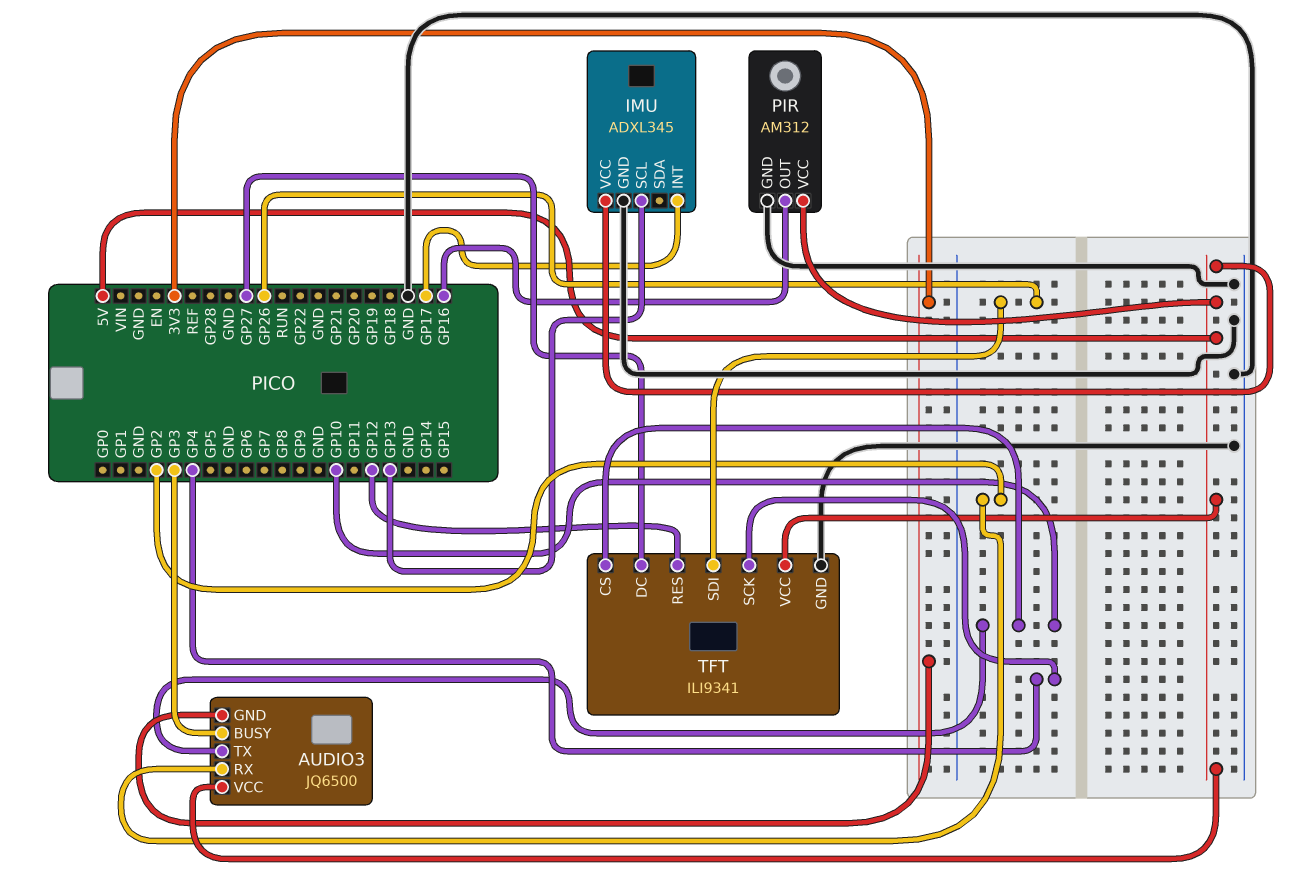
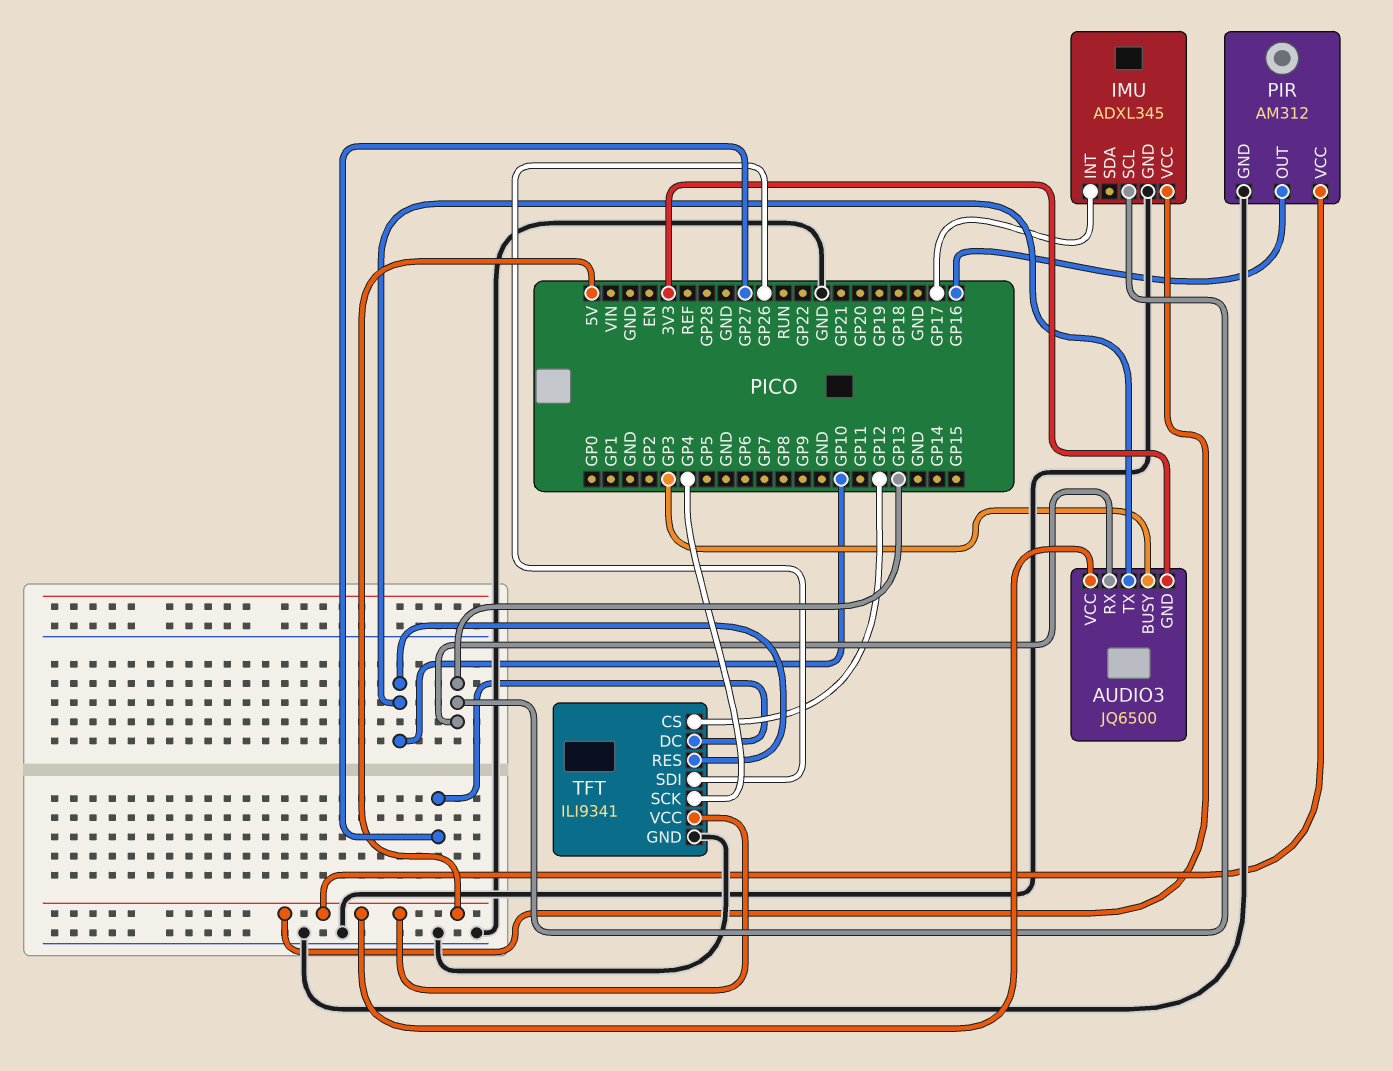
AUDIO3 pin RX: GP2 -> GP13
TFT pin CS: GP10 -> GP12
TFT pin RES: GP12 -> GP10

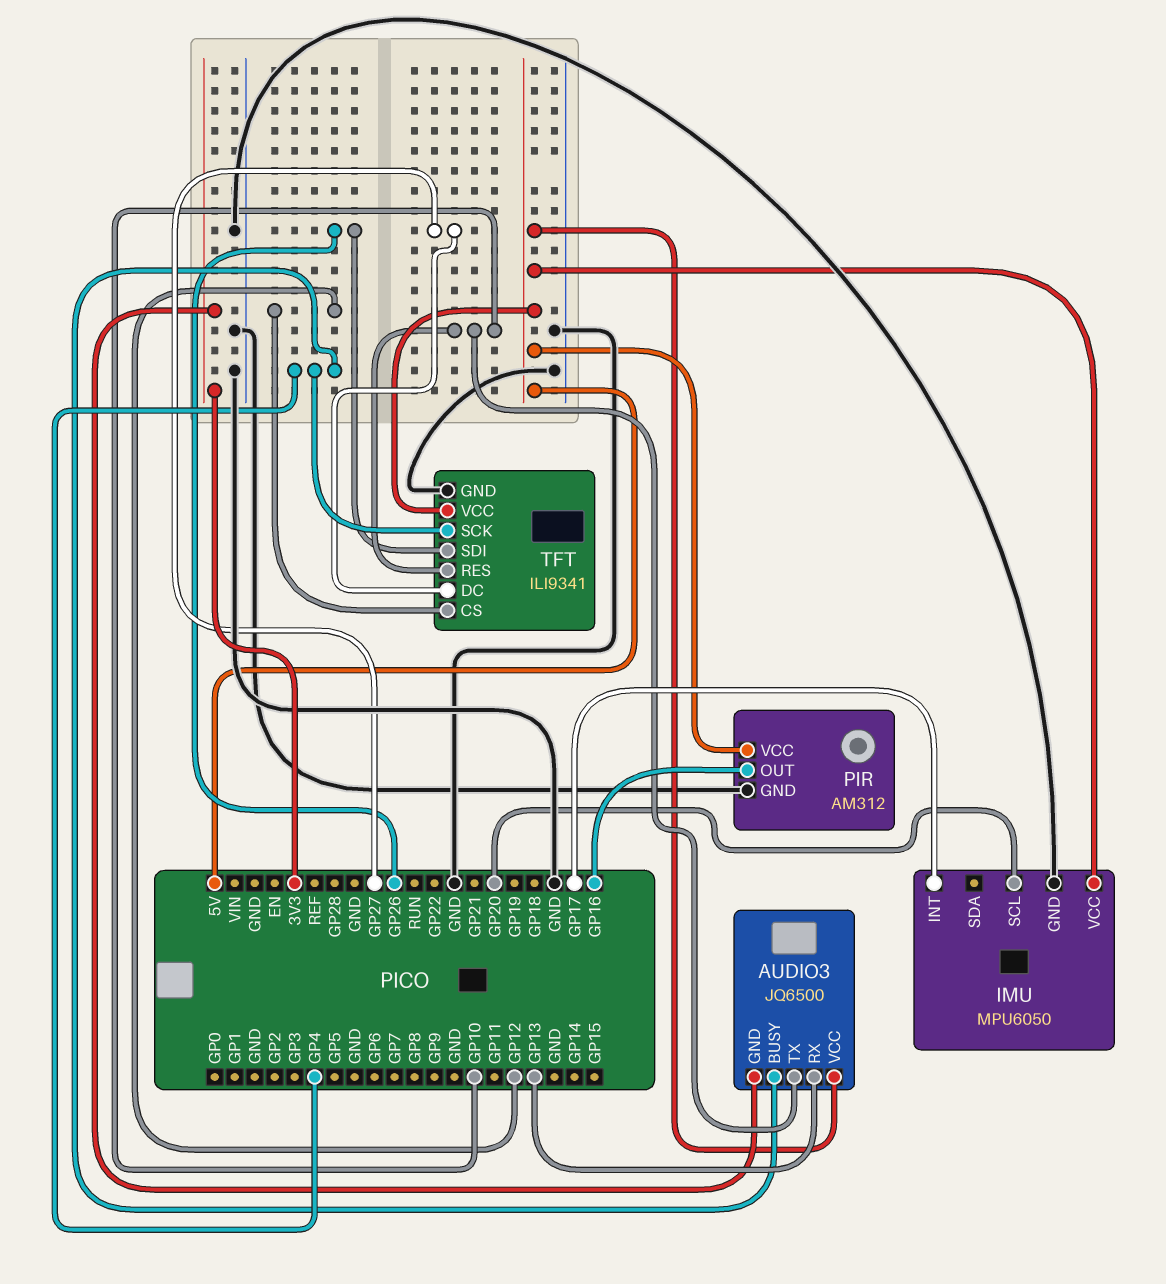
AUDIO3 pin BUSY: GP3 -> GP4
IMU: ADXL345 -> MPU6050
IMU pin SCL: GP13 -> GP20

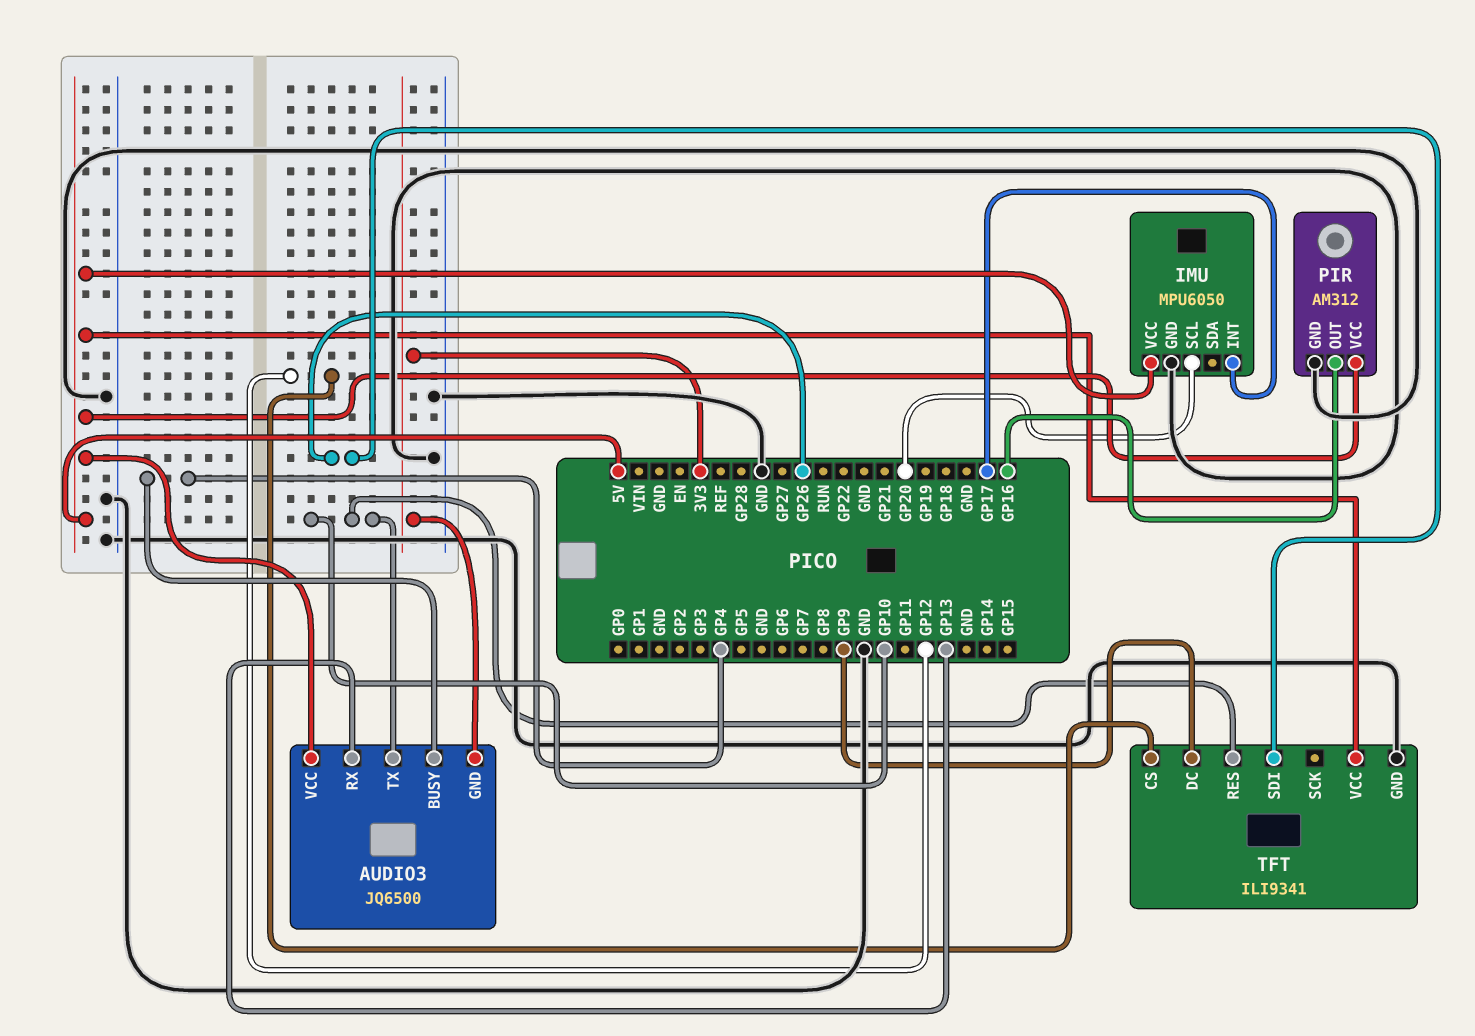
TFT pin DC: GP27 -> GP9
TFT pin SCK: GP4 -> none

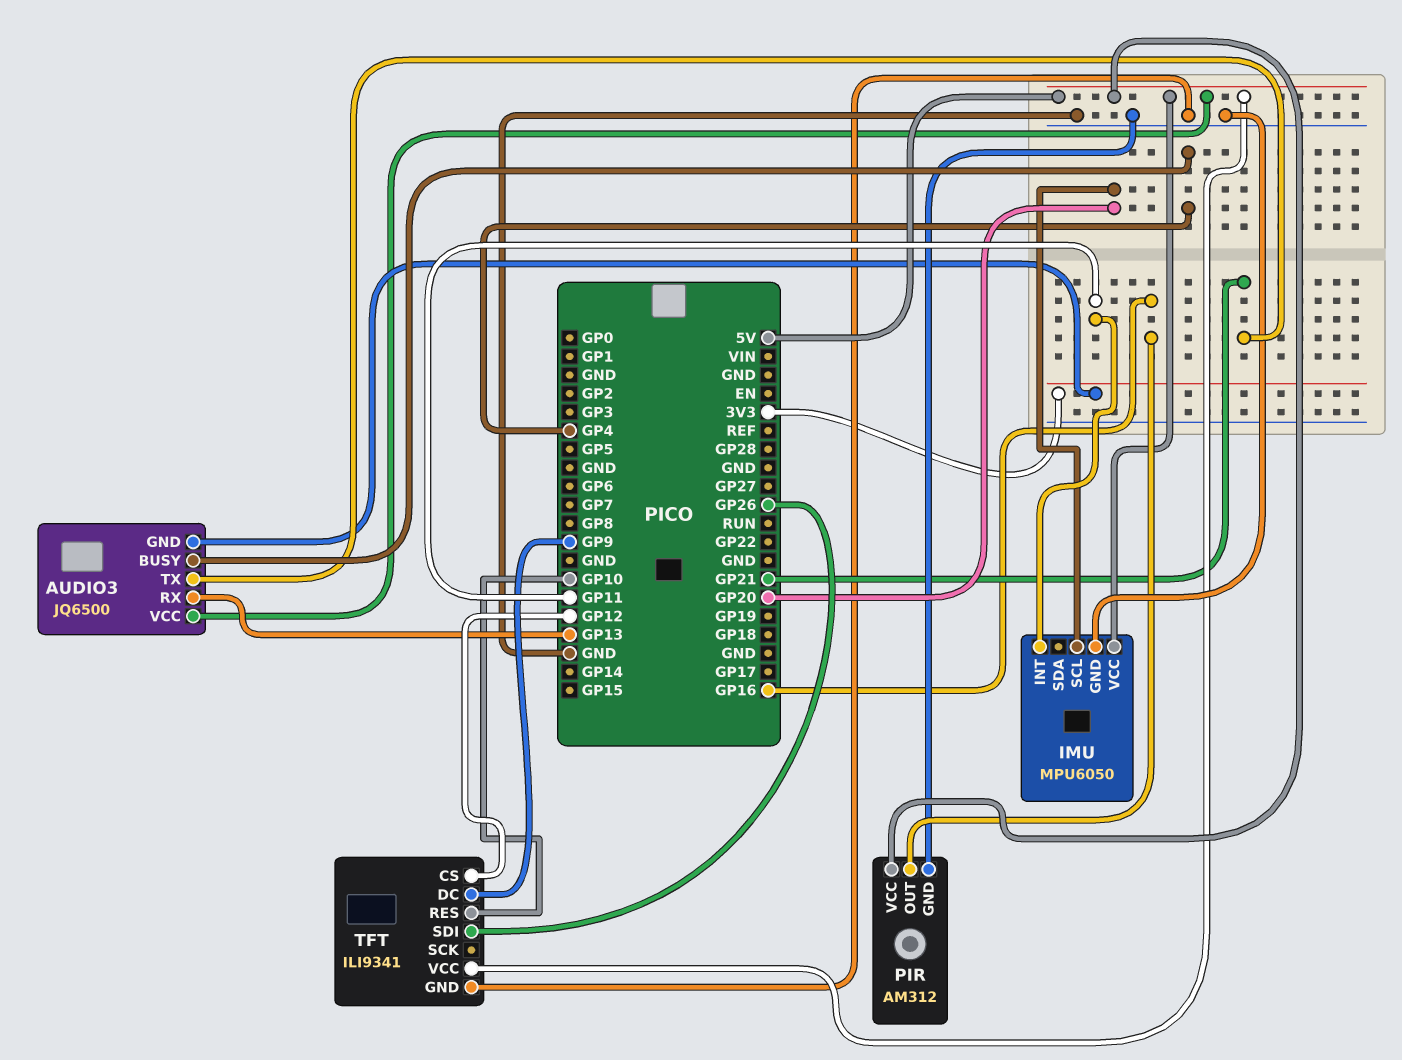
AUDIO3 pin TX: GP10 -> GP21
IMU pin INT: GP17 -> GP11

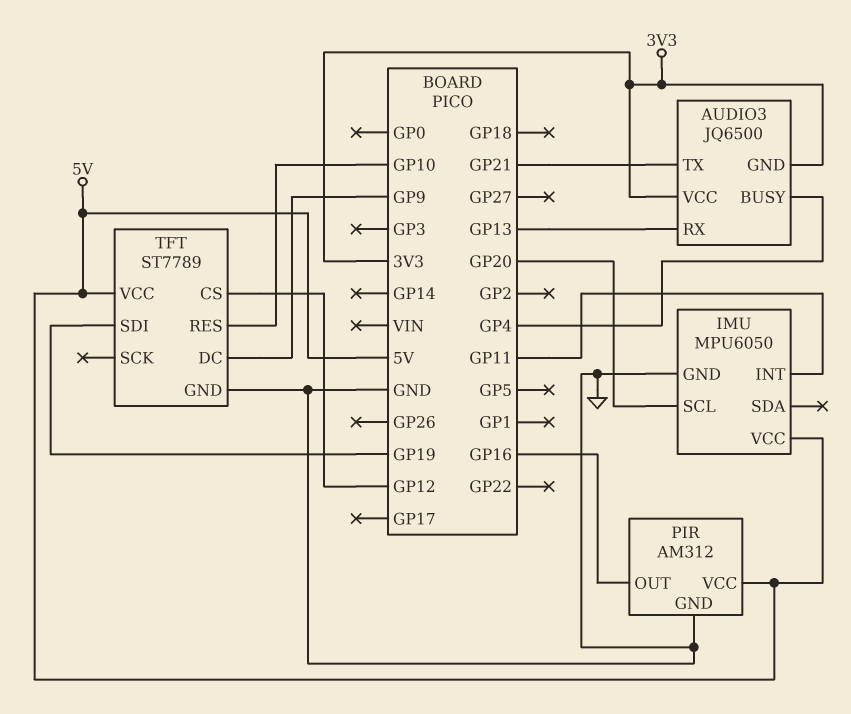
AUDIO3 pin VCC: 5V -> 3V3
TFT: ILI9341 -> ST7789
TFT pin SDI: GP26 -> GP19

